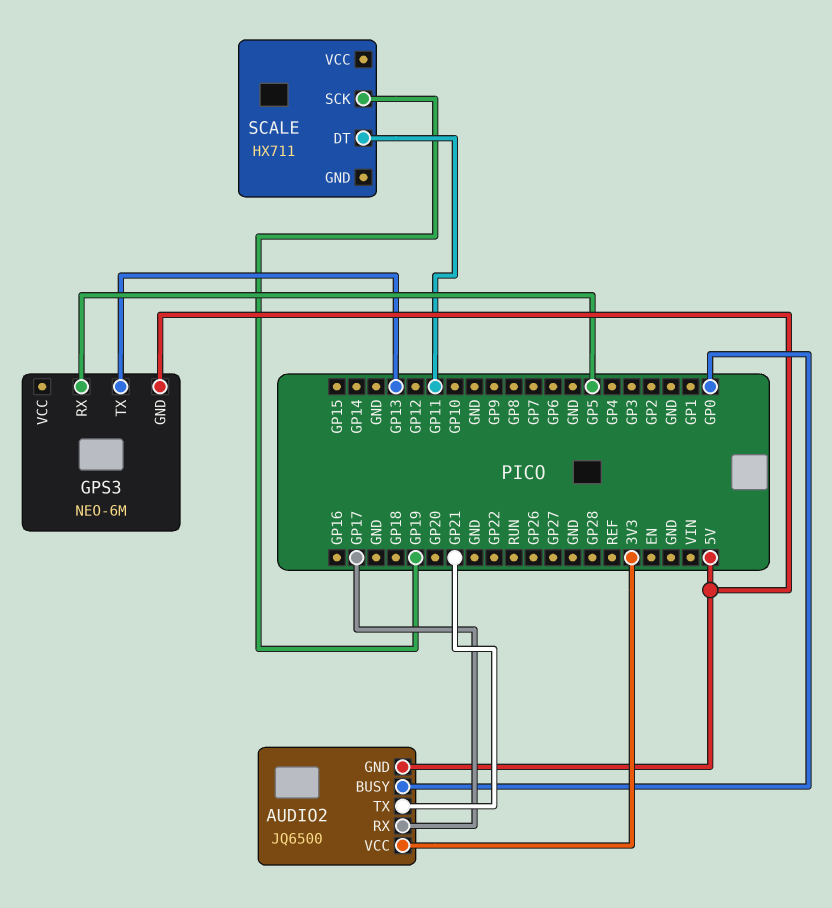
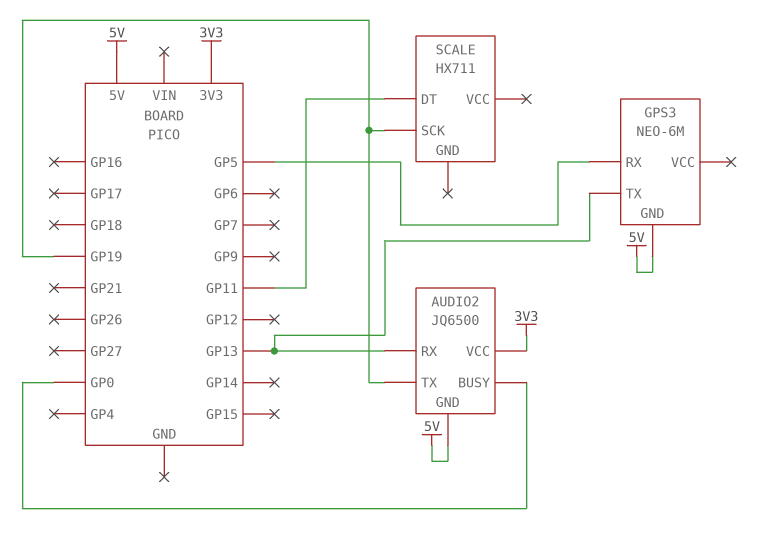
AUDIO2 pin RX: GP17 -> GP13
AUDIO2 pin TX: GP21 -> GP19

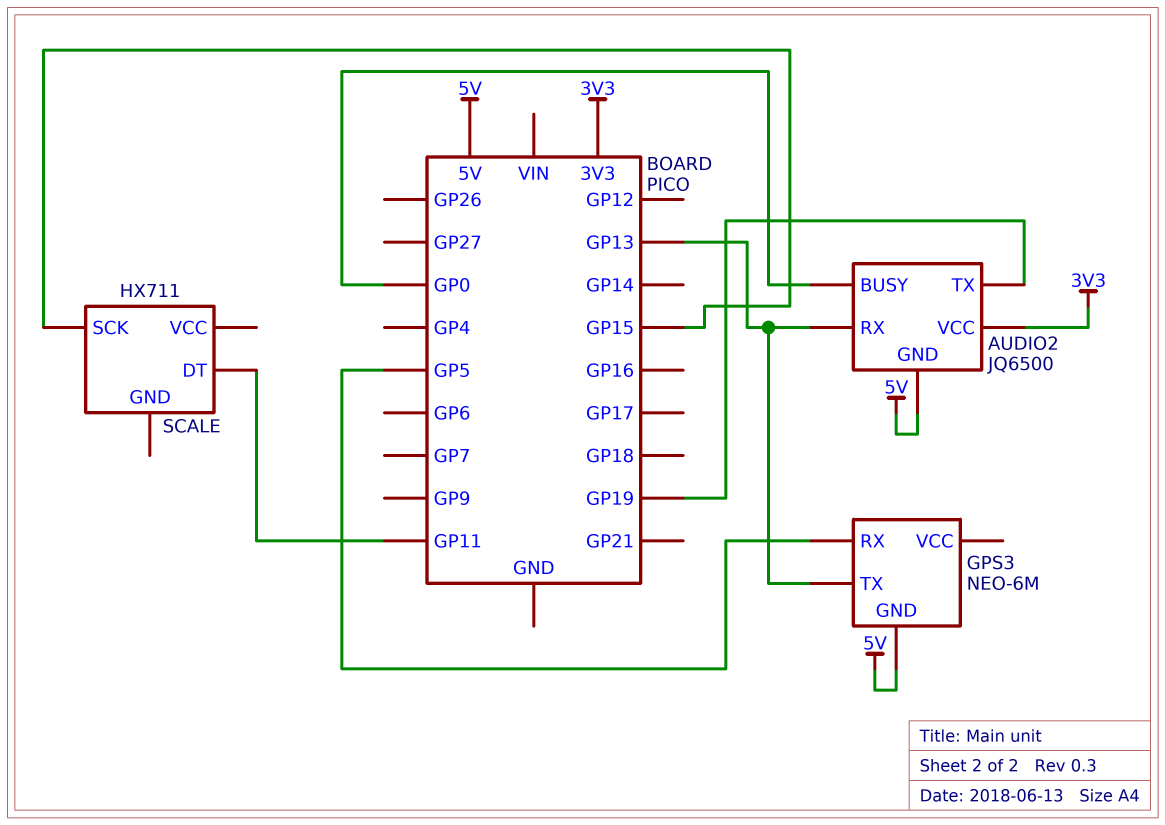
SCALE pin SCK: GP19 -> GP15

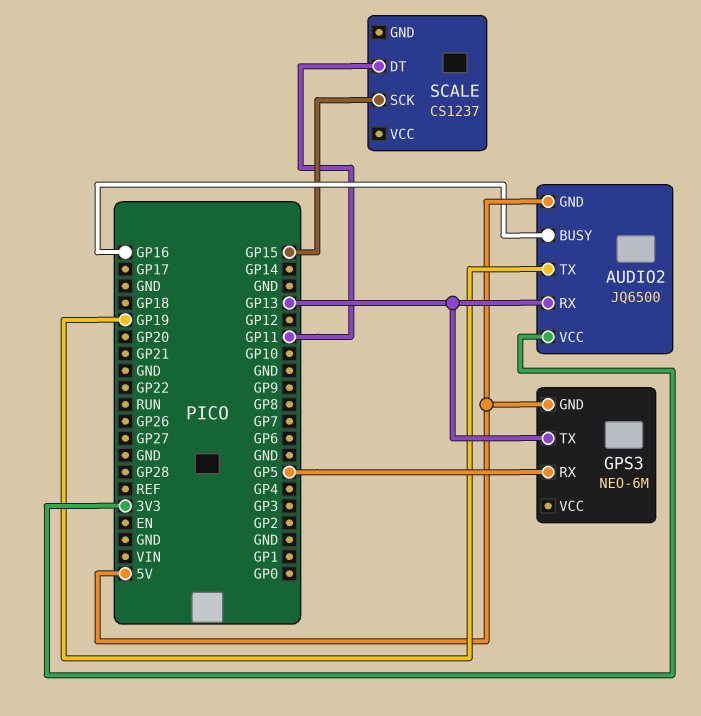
AUDIO2 pin BUSY: GP0 -> GP16
SCALE: HX711 -> CS1237

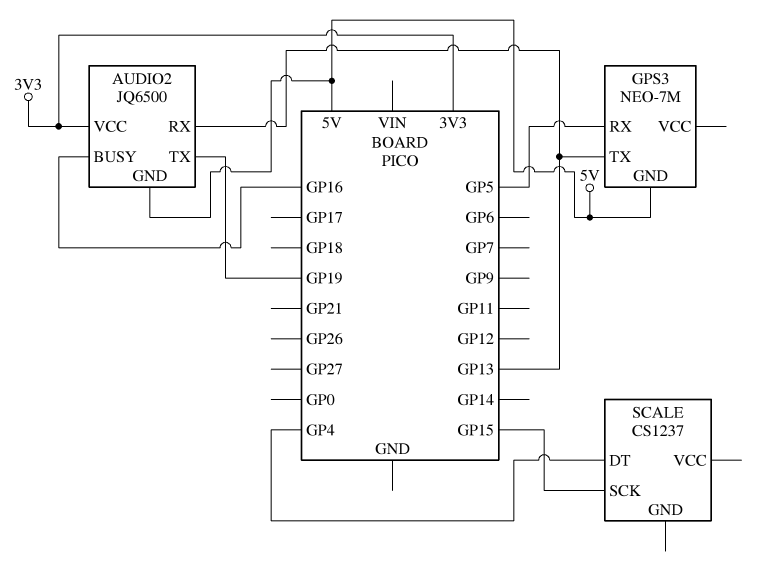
GPS3: NEO-6M -> NEO-7M
SCALE pin DT: GP11 -> GP4

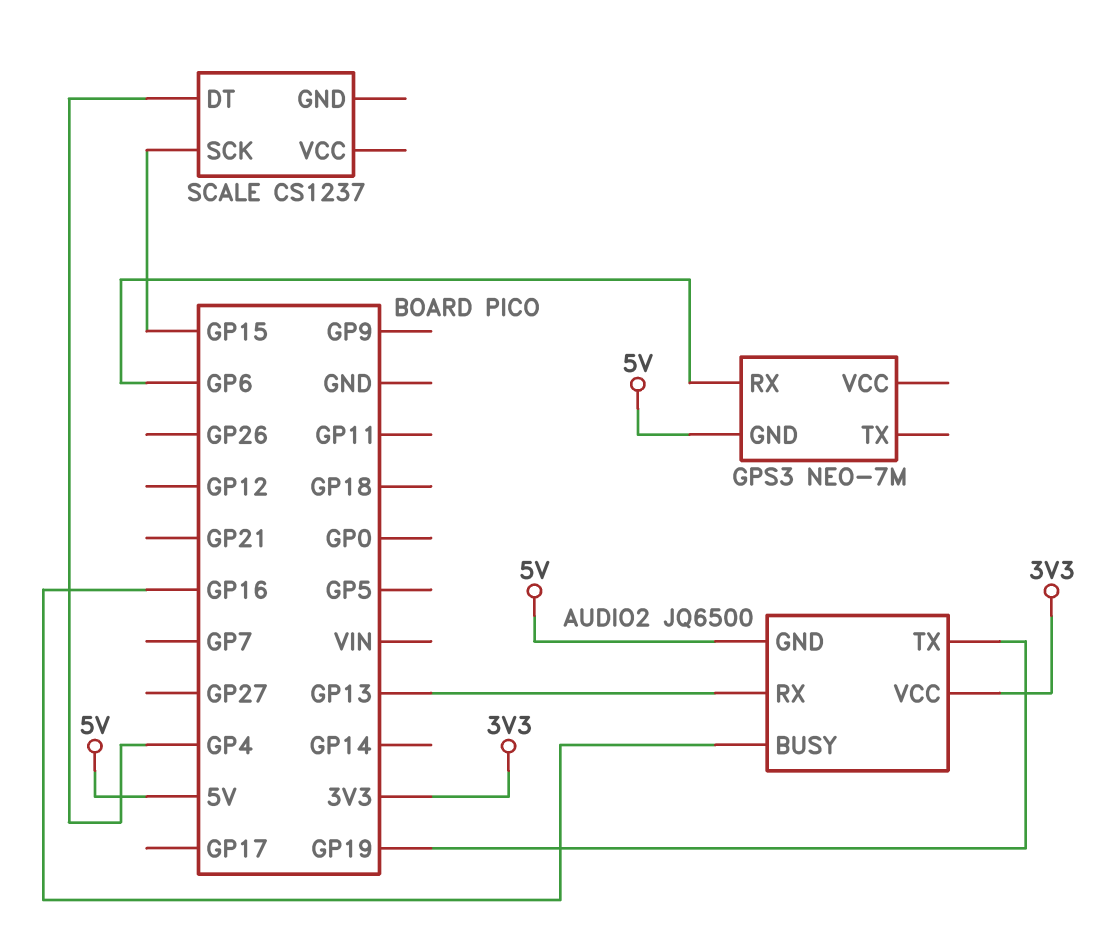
GPS3 pin RX: GP5 -> GP6
GPS3 pin TX: GP13 -> none

